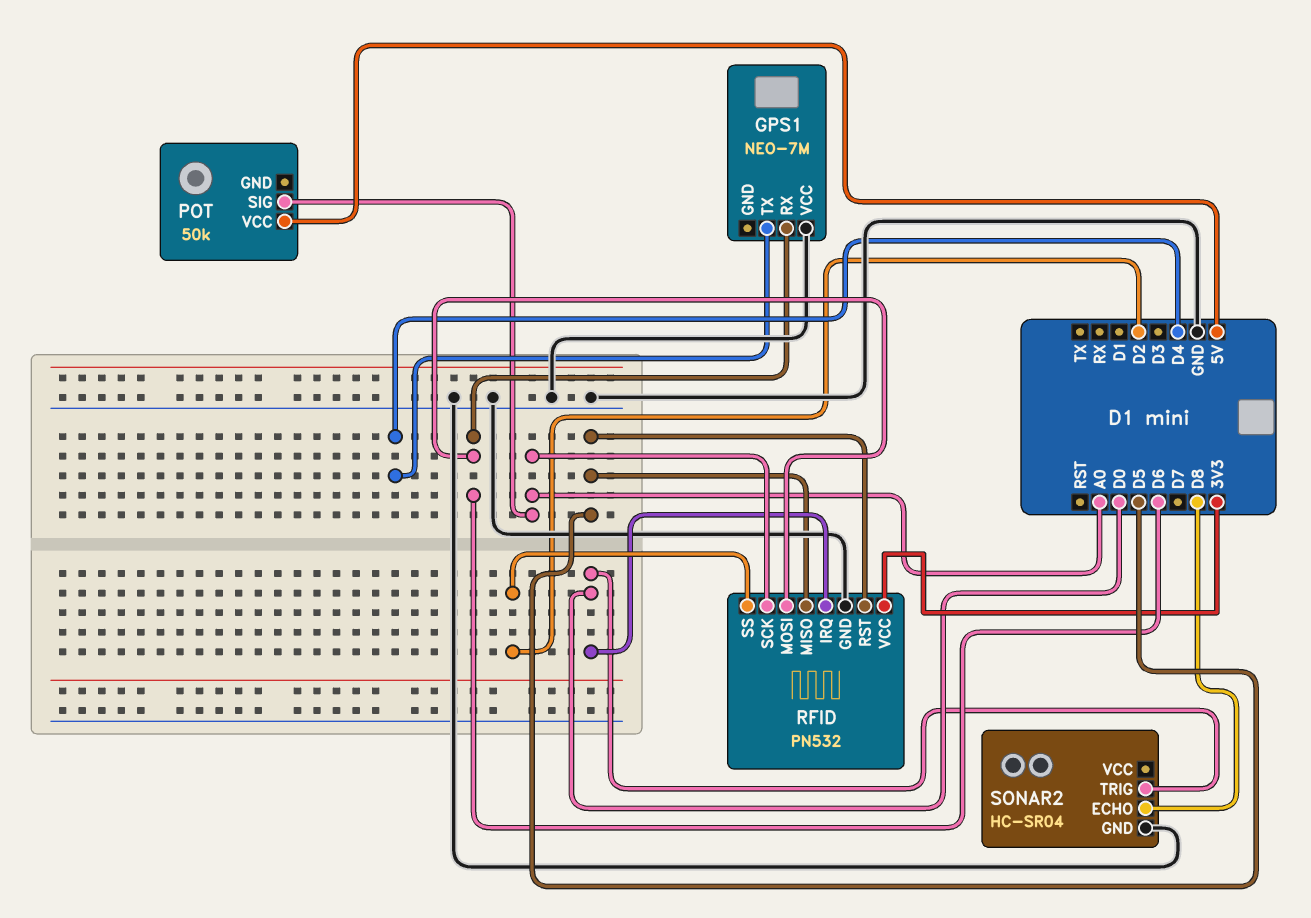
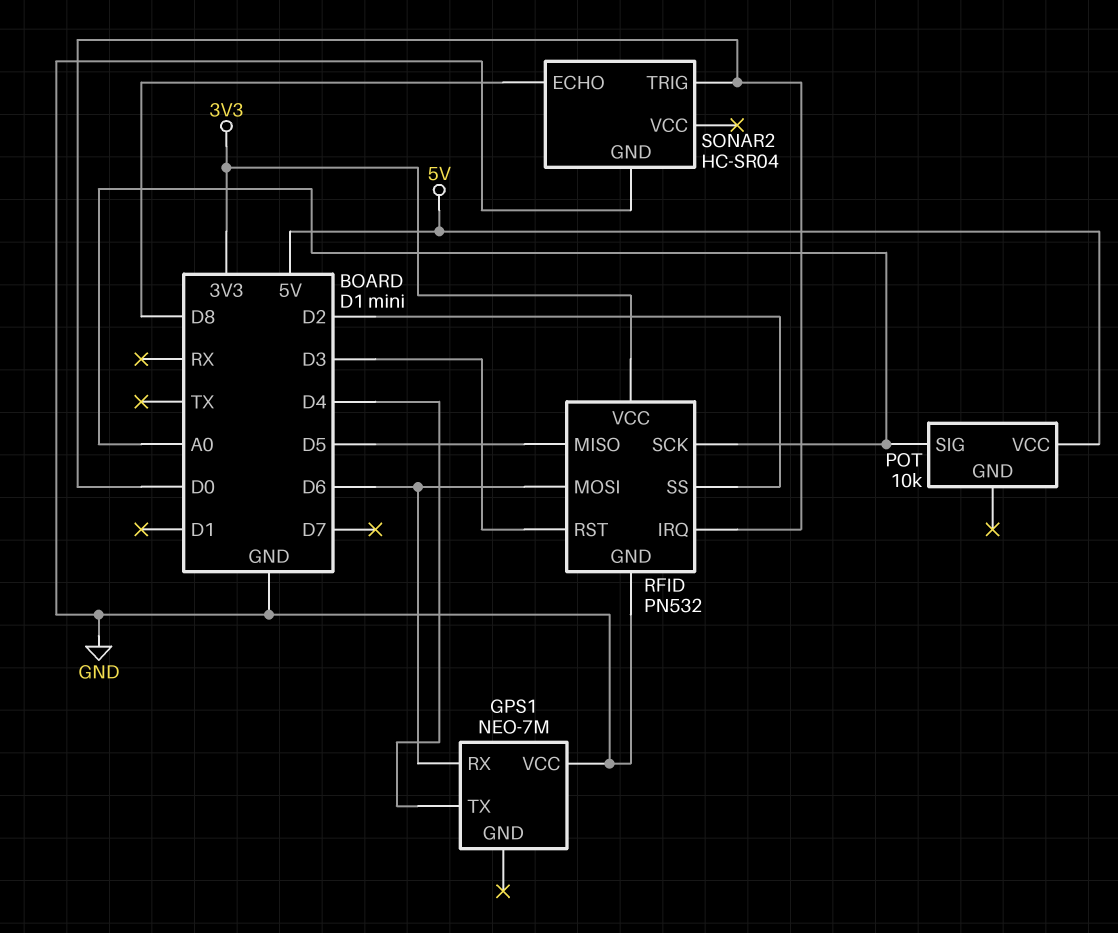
POT: 50k -> 10k
RFID pin RST: D5 -> D3

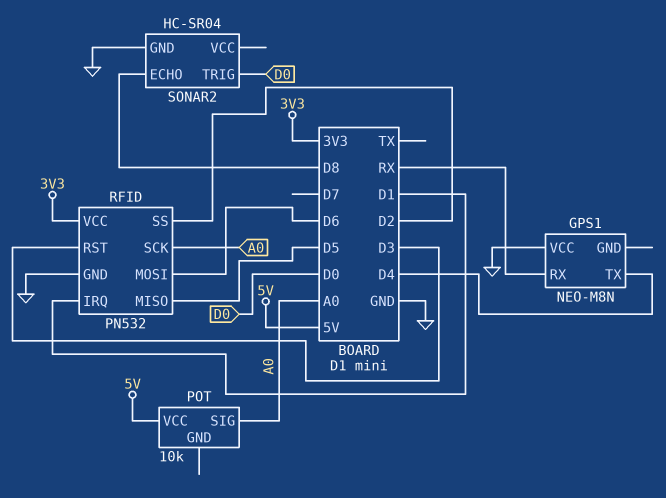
GPS1: NEO-7M -> NEO-M8N
GPS1 pin RX: D6 -> RX
RFID pin IRQ: D0 -> D1

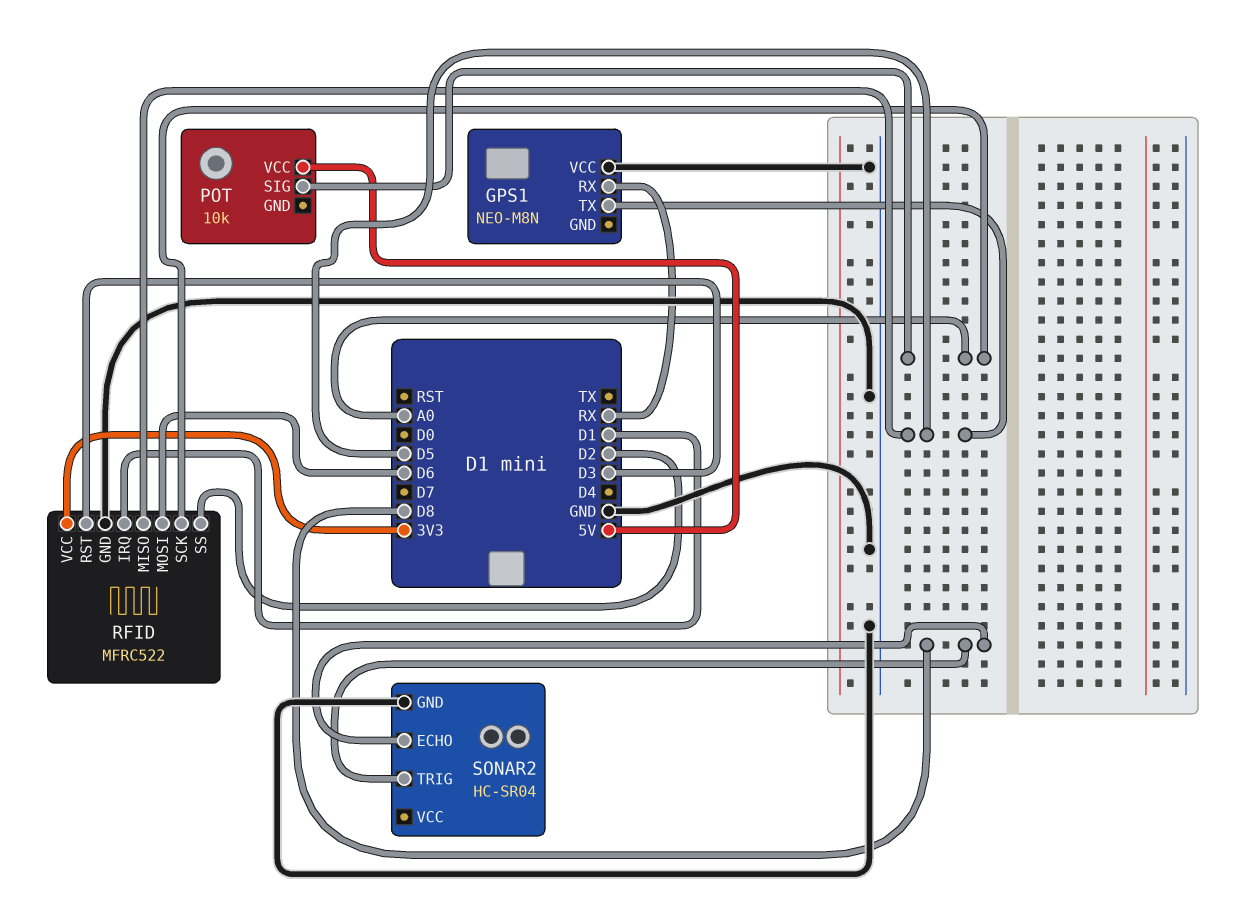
GPS1 pin TX: D4 -> D5
RFID: PN532 -> MFRC522
SONAR2 pin TRIG: D0 -> D8

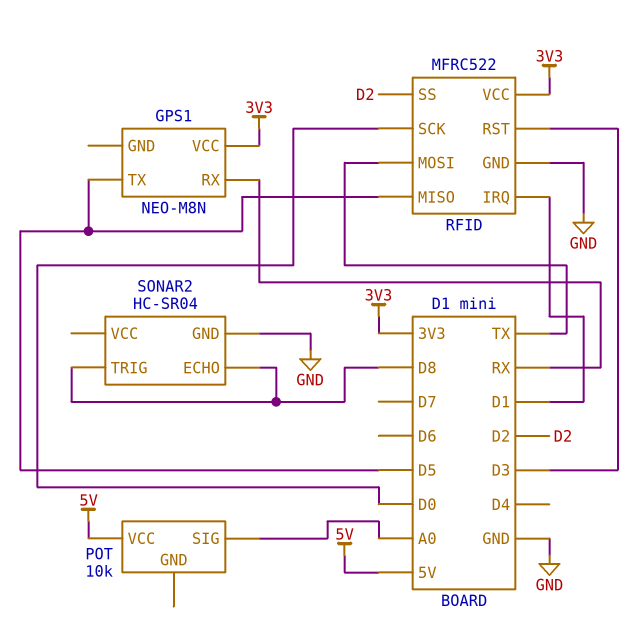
GPS1 pin VCC: GND -> 3V3
RFID pin MOSI: D6 -> TX
RFID pin SCK: A0 -> D0

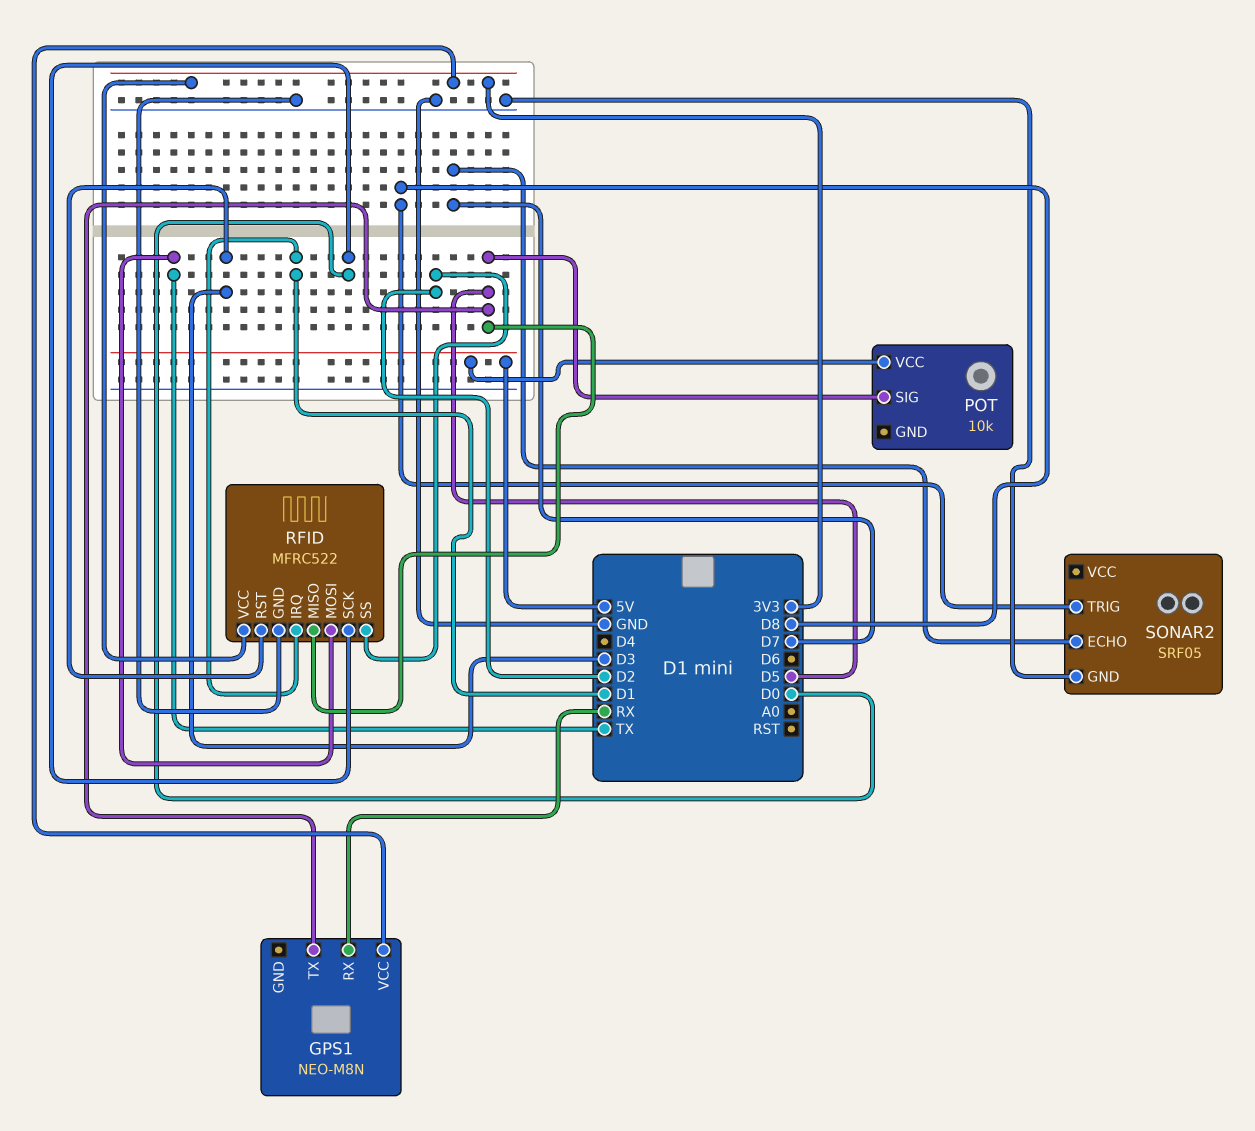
POT pin SIG: A0 -> D5
SONAR2: HC-SR04 -> SRF05
SONAR2 pin ECHO: D8 -> D7

